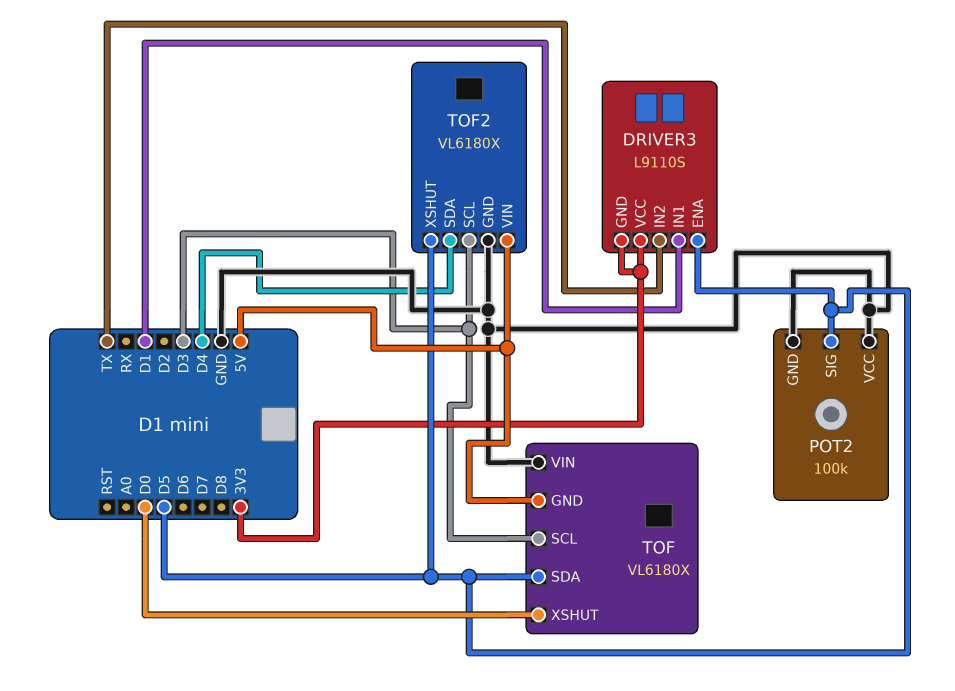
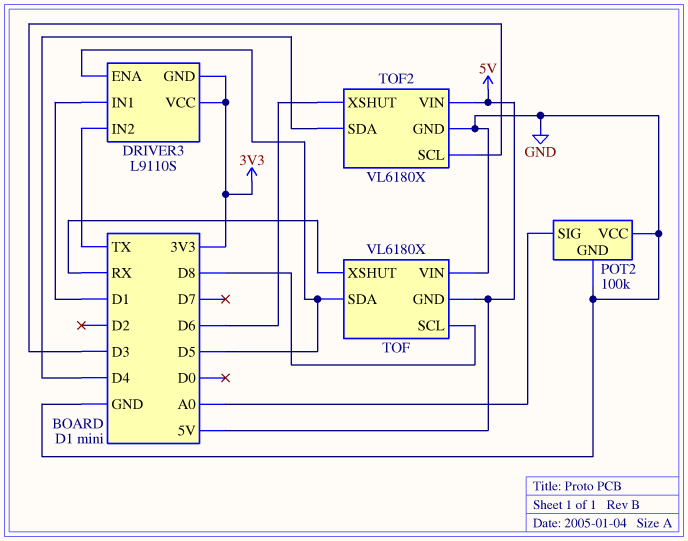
POT2 pin SIG: D5 -> A0
TOF pin SCL: D3 -> D8
TOF pin XSHUT: D0 -> RX
TOF2 pin XSHUT: D5 -> D6

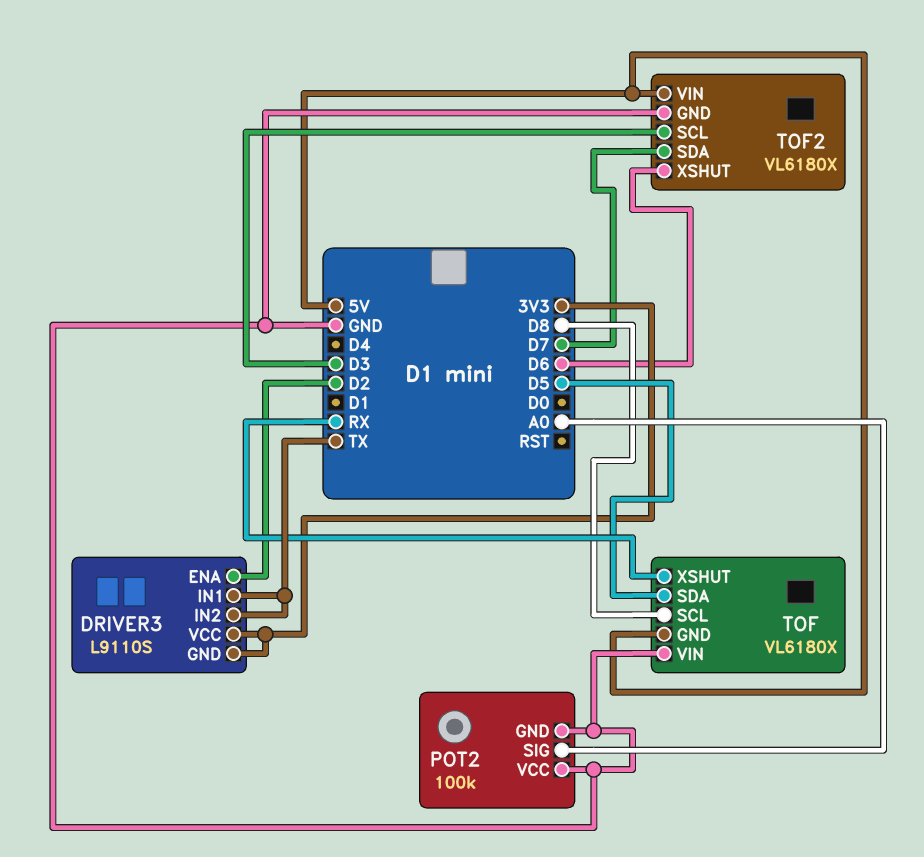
DRIVER3 pin ENA: D5 -> D2
DRIVER3 pin IN1: D1 -> TX
TOF2 pin SDA: D4 -> D7

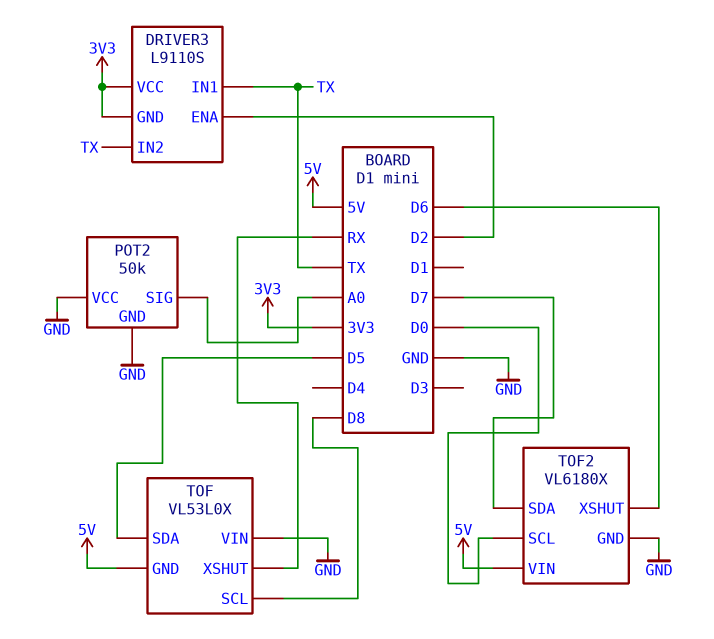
POT2: 100k -> 50k
TOF: VL6180X -> VL53L0X
TOF2 pin SCL: D3 -> D0

